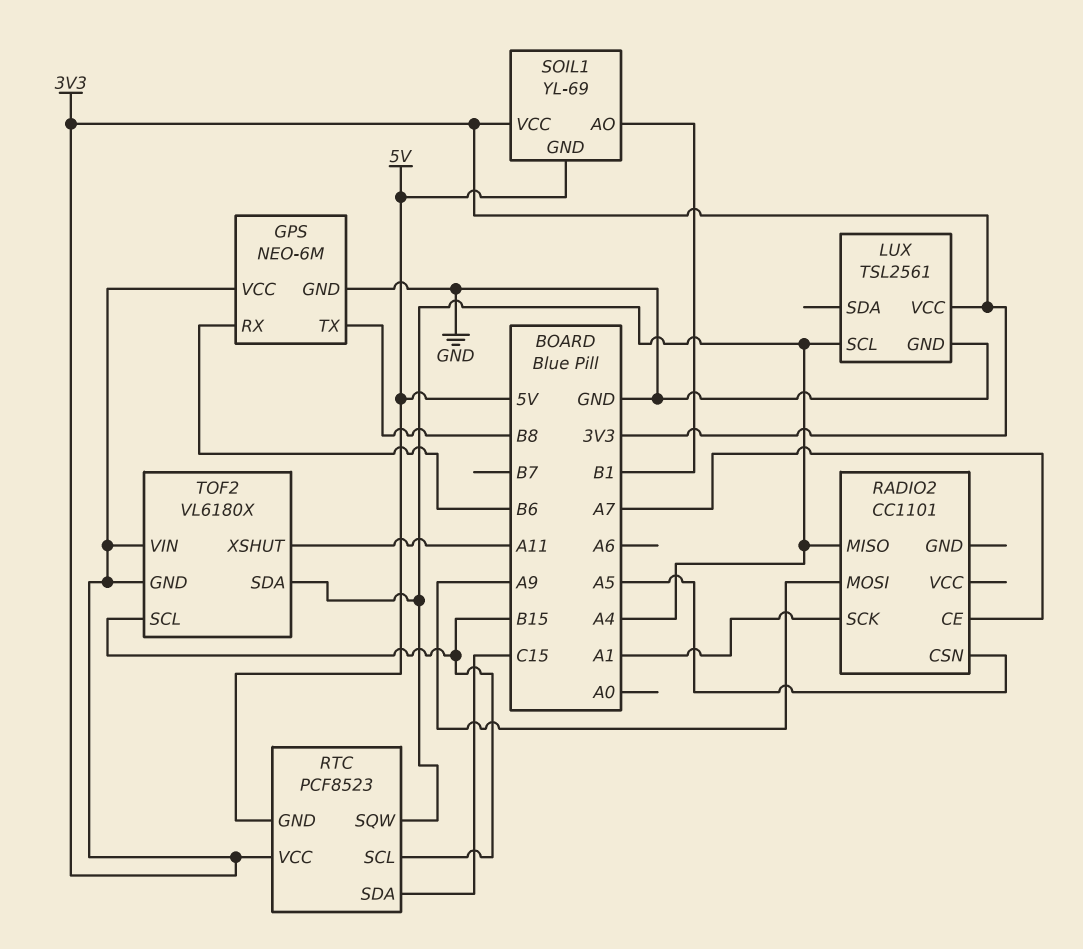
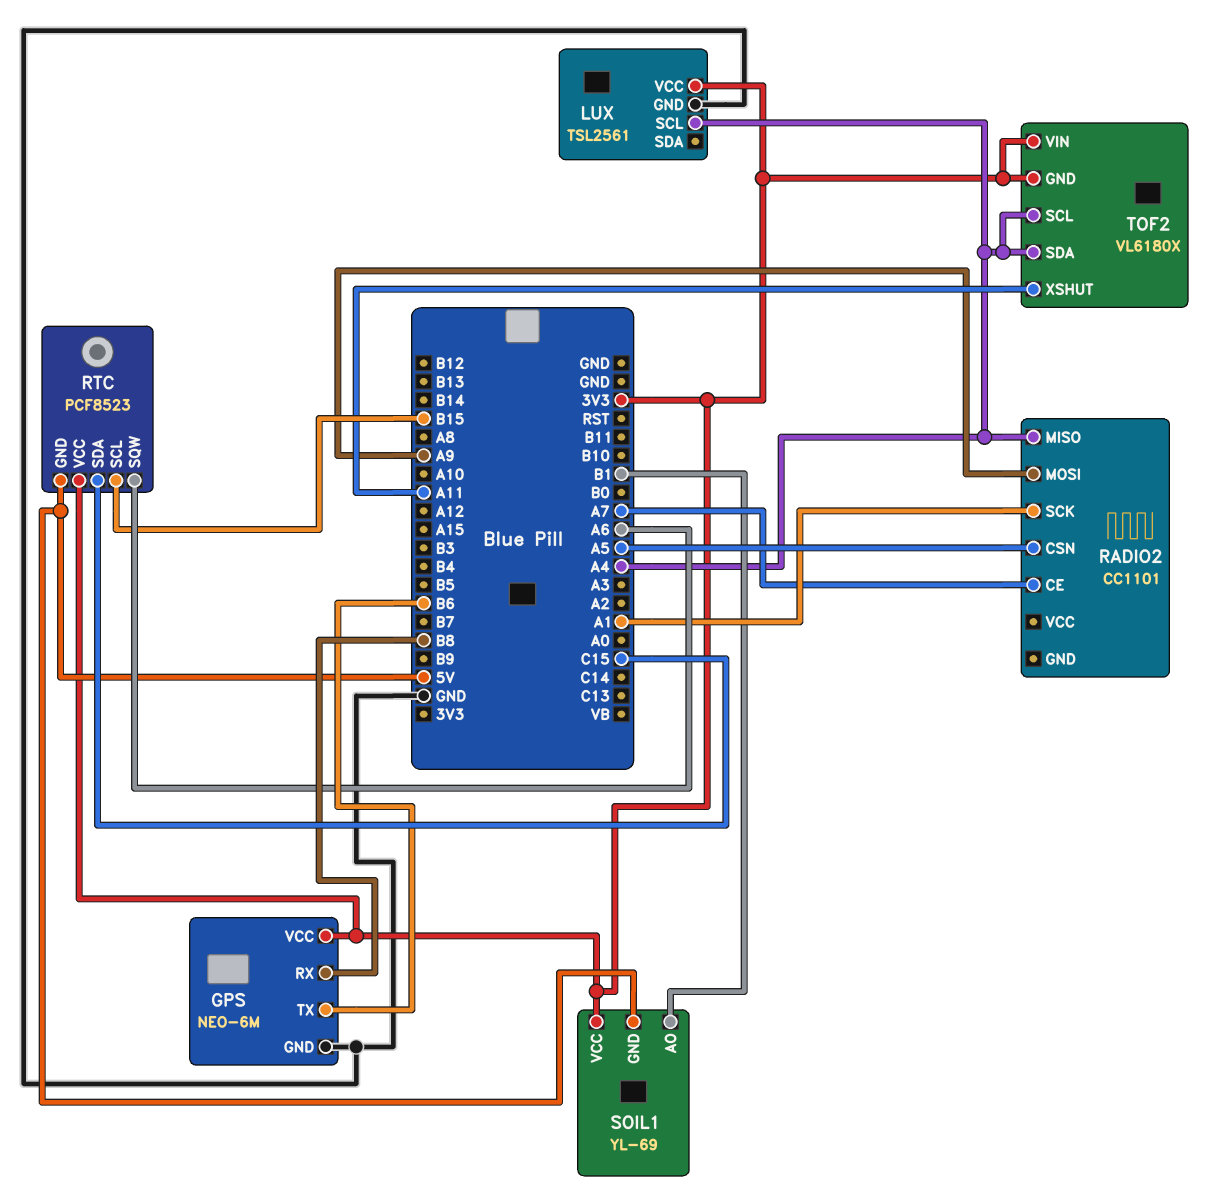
GPS pin RX: B6 -> B8
GPS pin TX: B8 -> B6
RTC pin SQW: A4 -> A6
TOF2 pin SCL: B15 -> A4

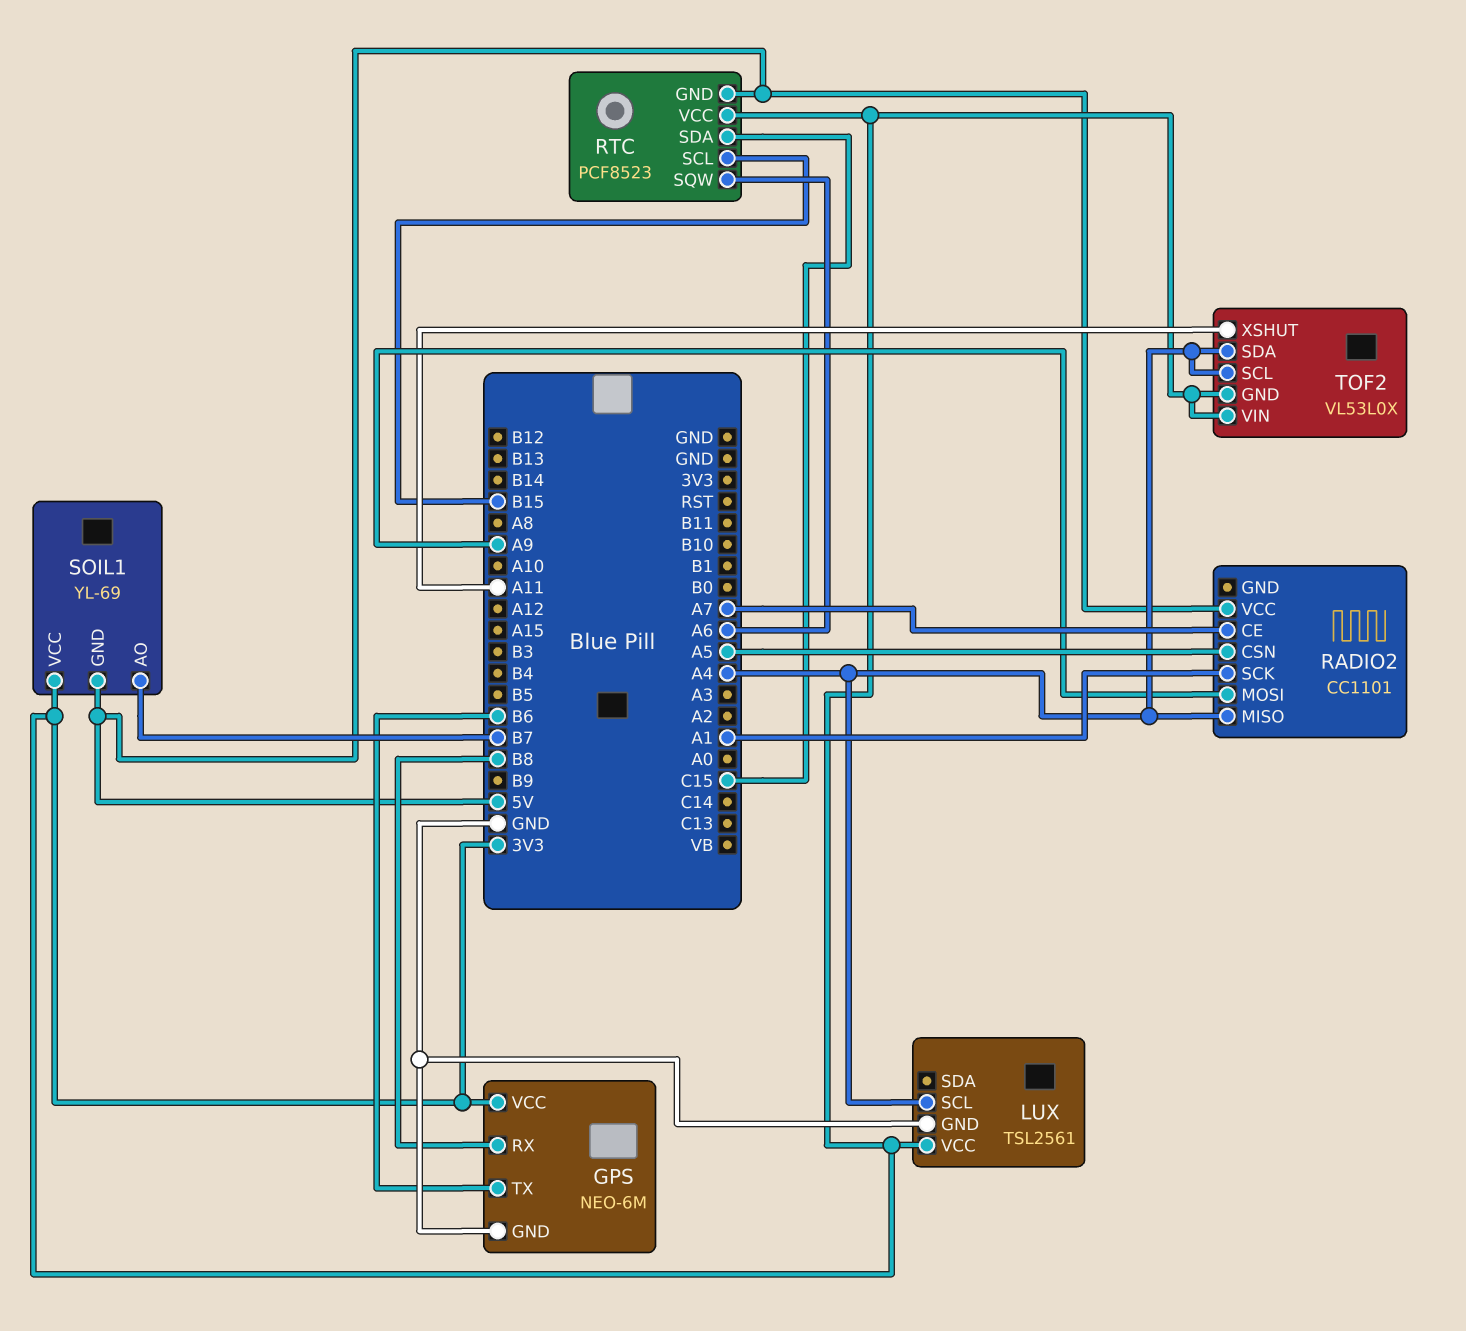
RADIO2 pin VCC: none -> 5V
SOIL1 pin AO: B1 -> B7
TOF2: VL6180X -> VL53L0X

